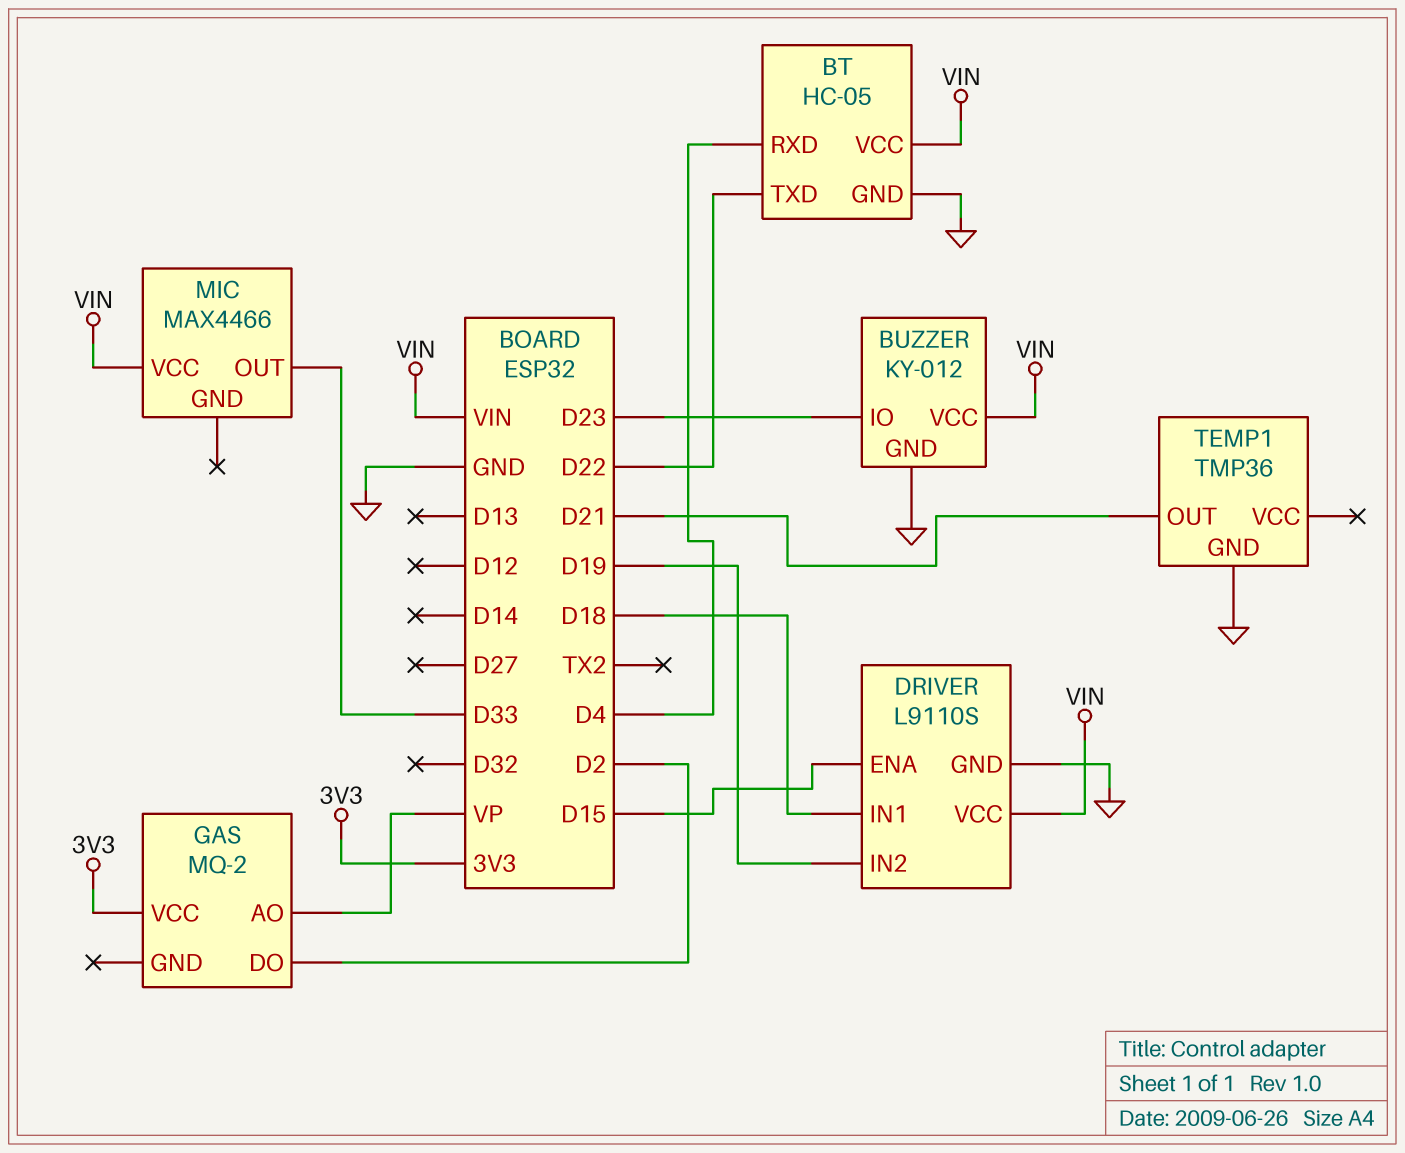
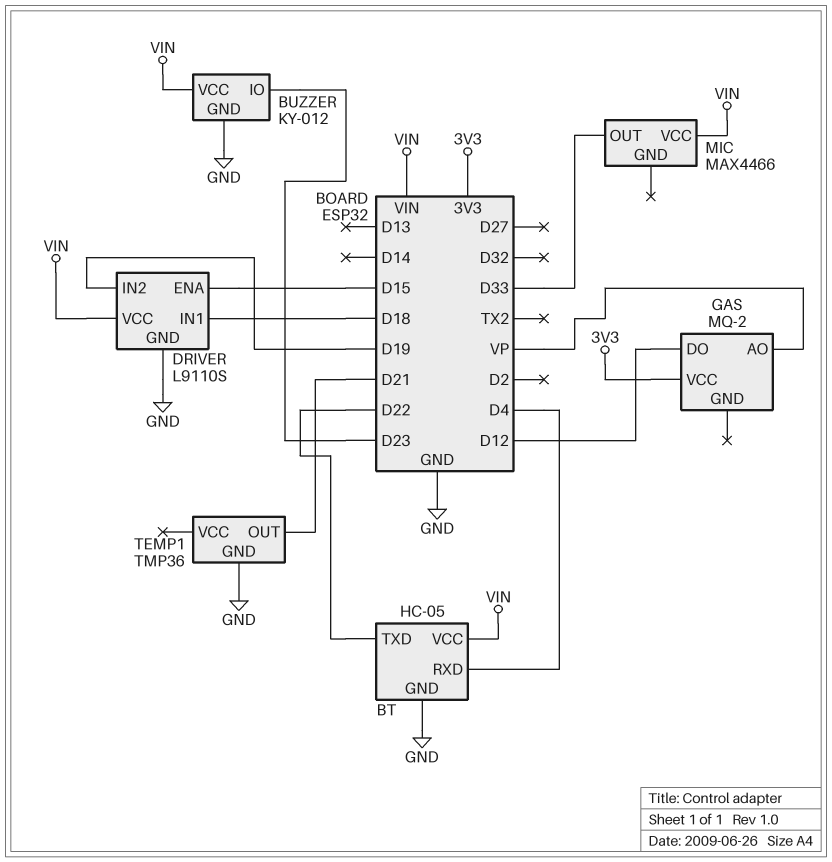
GAS pin DO: D2 -> D12

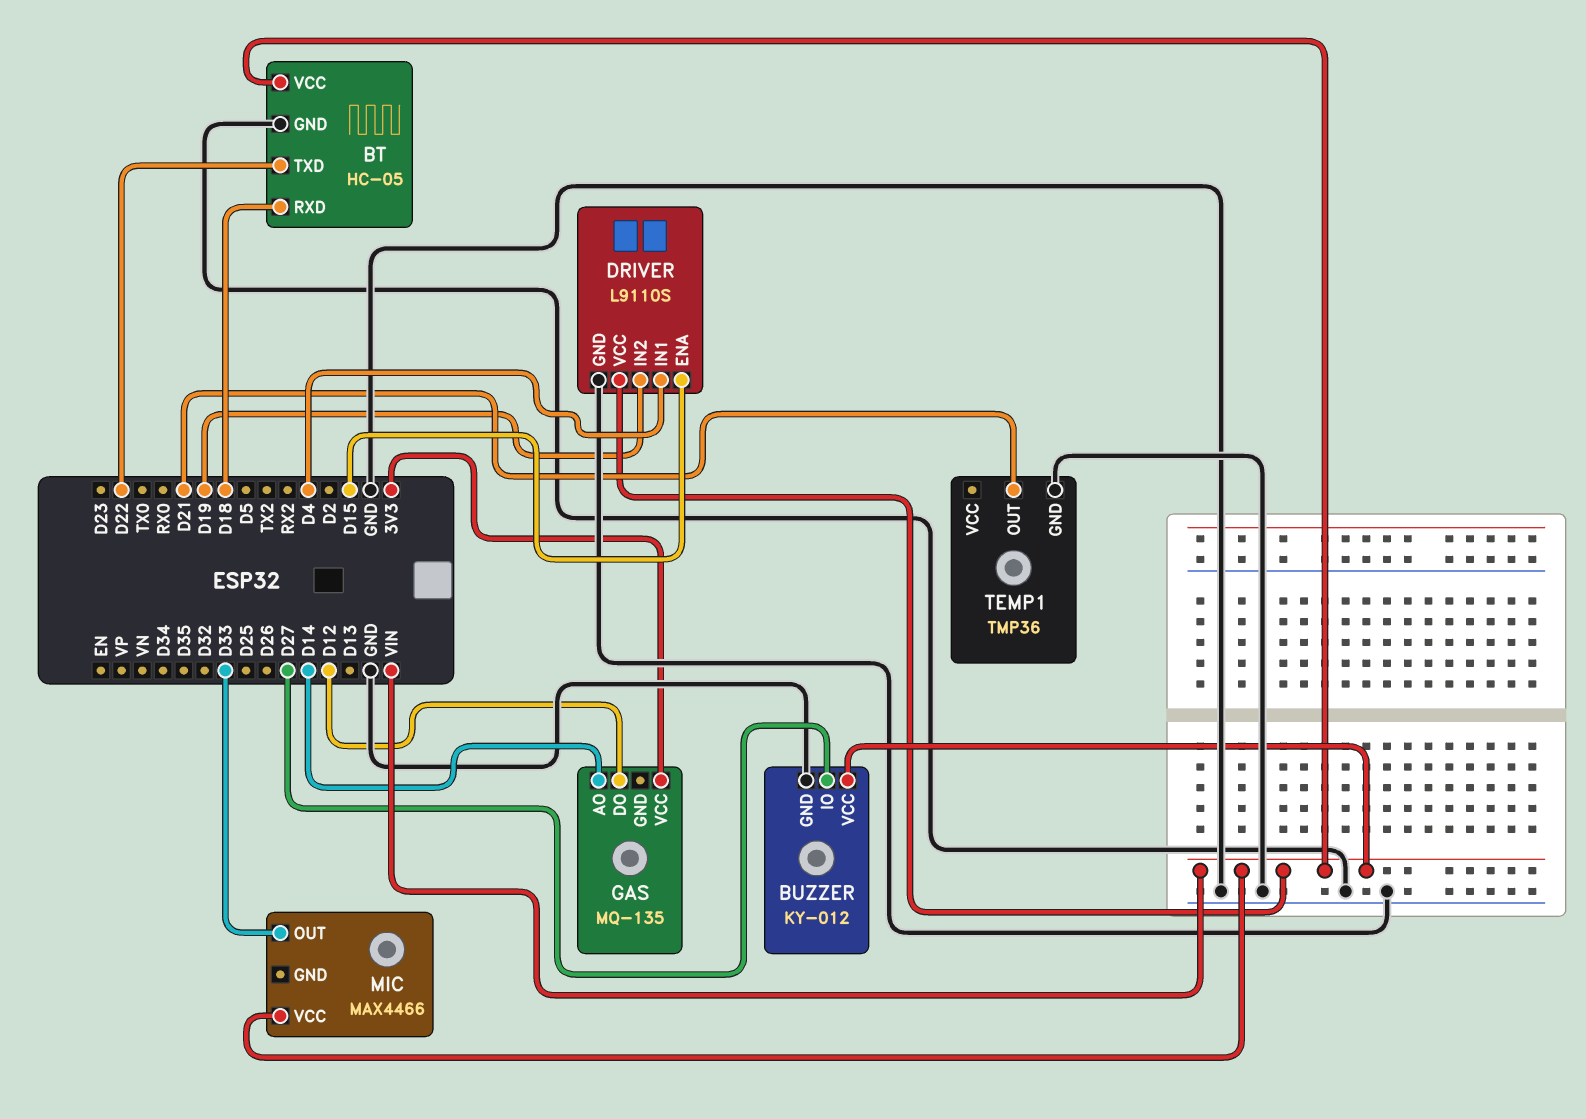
BT pin RXD: D4 -> D18
BUZZER pin IO: D23 -> D27
DRIVER pin IN1: D18 -> D4
GAS: MQ-2 -> MQ-135
GAS pin AO: VP -> D14

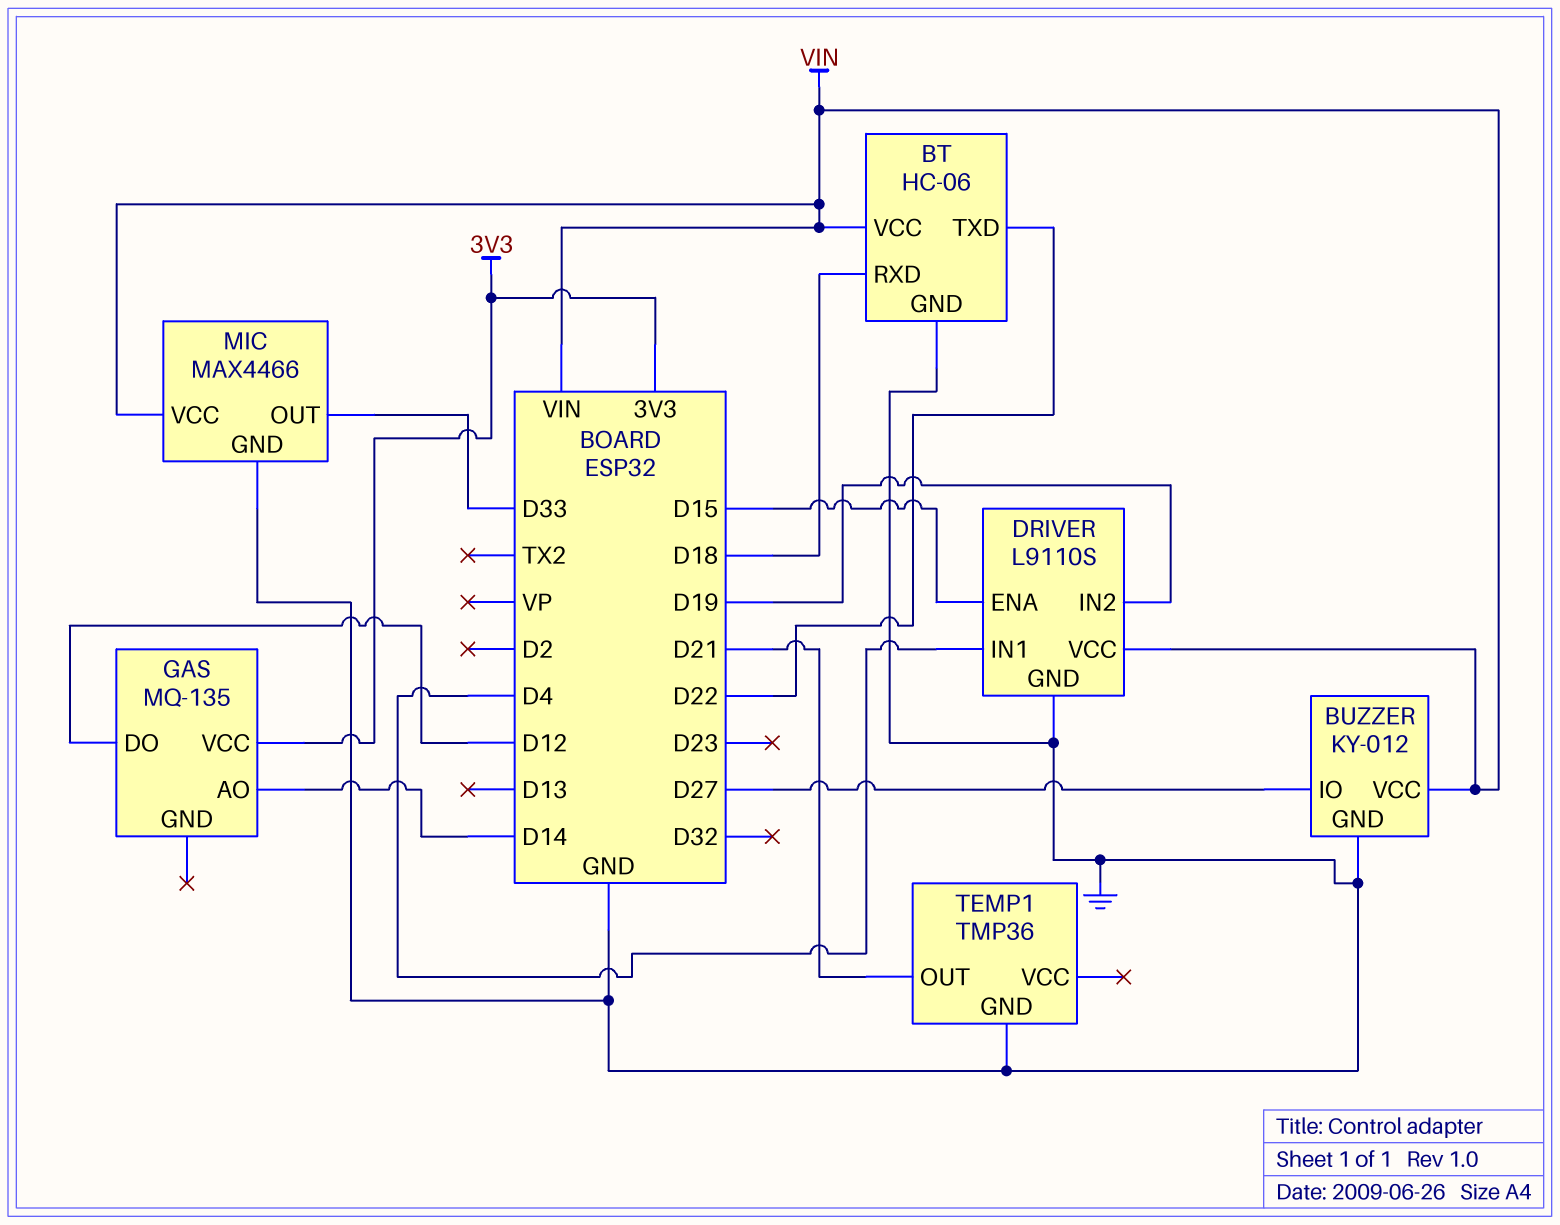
BT: HC-05 -> HC-06
MIC pin GND: none -> GND

